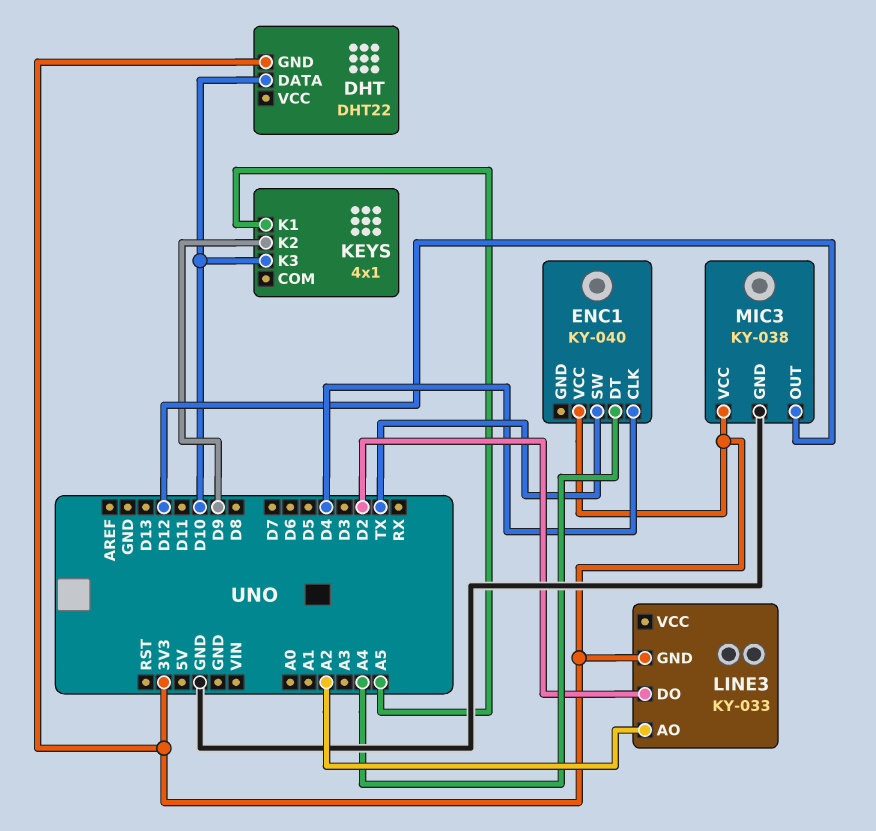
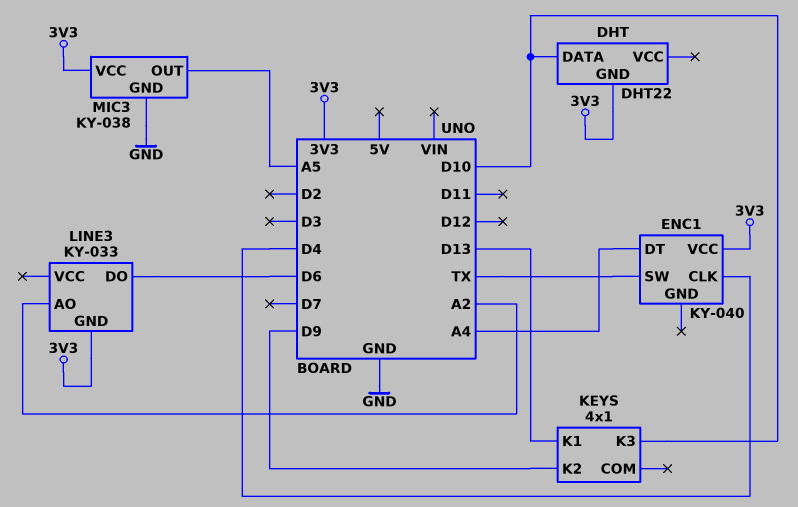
KEYS pin K1: A5 -> D13
LINE3 pin DO: D2 -> D6
MIC3 pin OUT: D12 -> A5

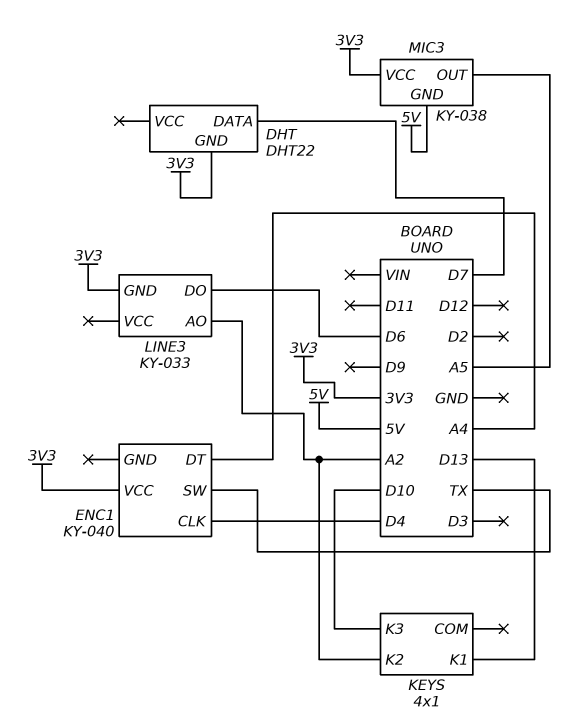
DHT pin DATA: D10 -> D7
KEYS pin K2: D9 -> A2
MIC3 pin GND: GND -> 5V

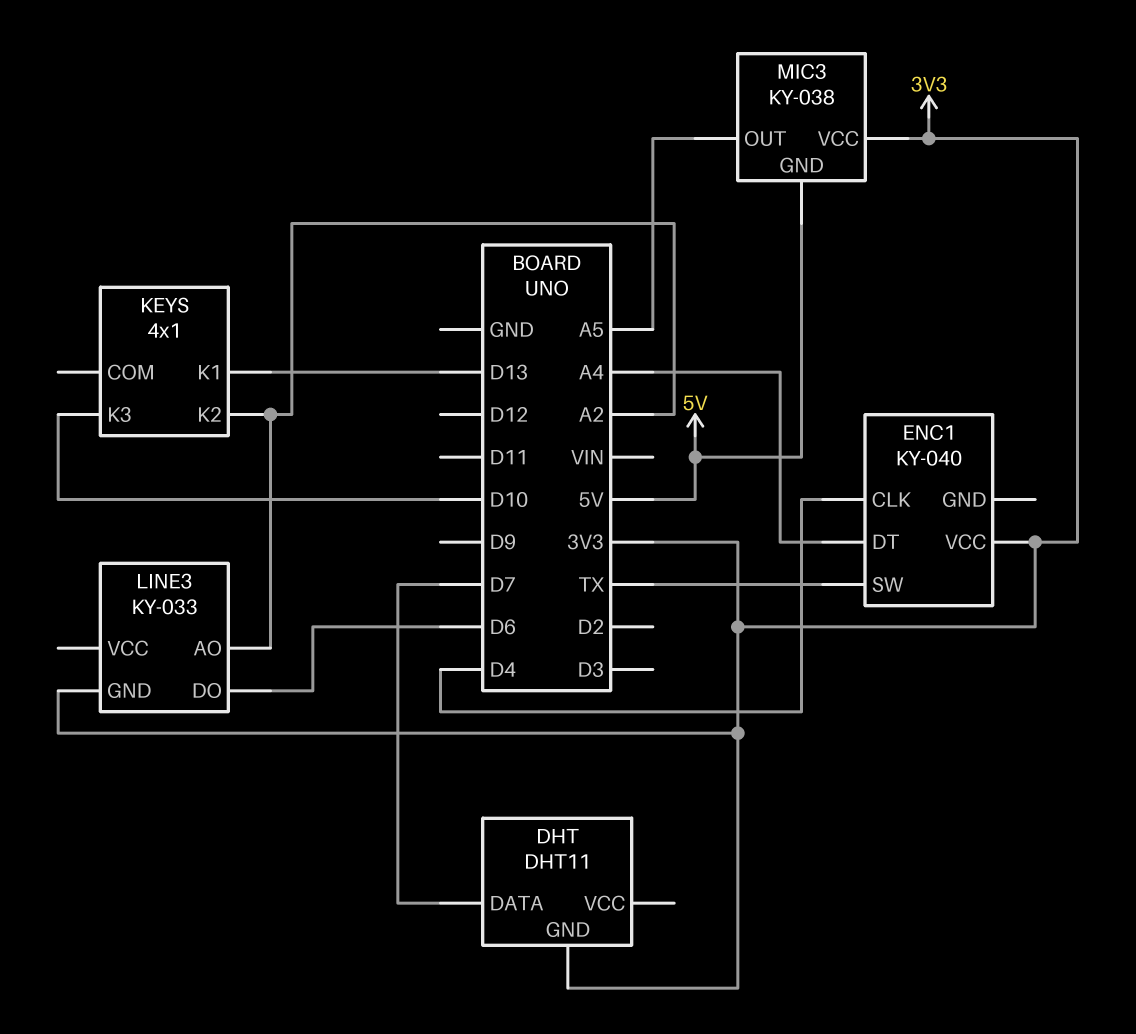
DHT: DHT22 -> DHT11

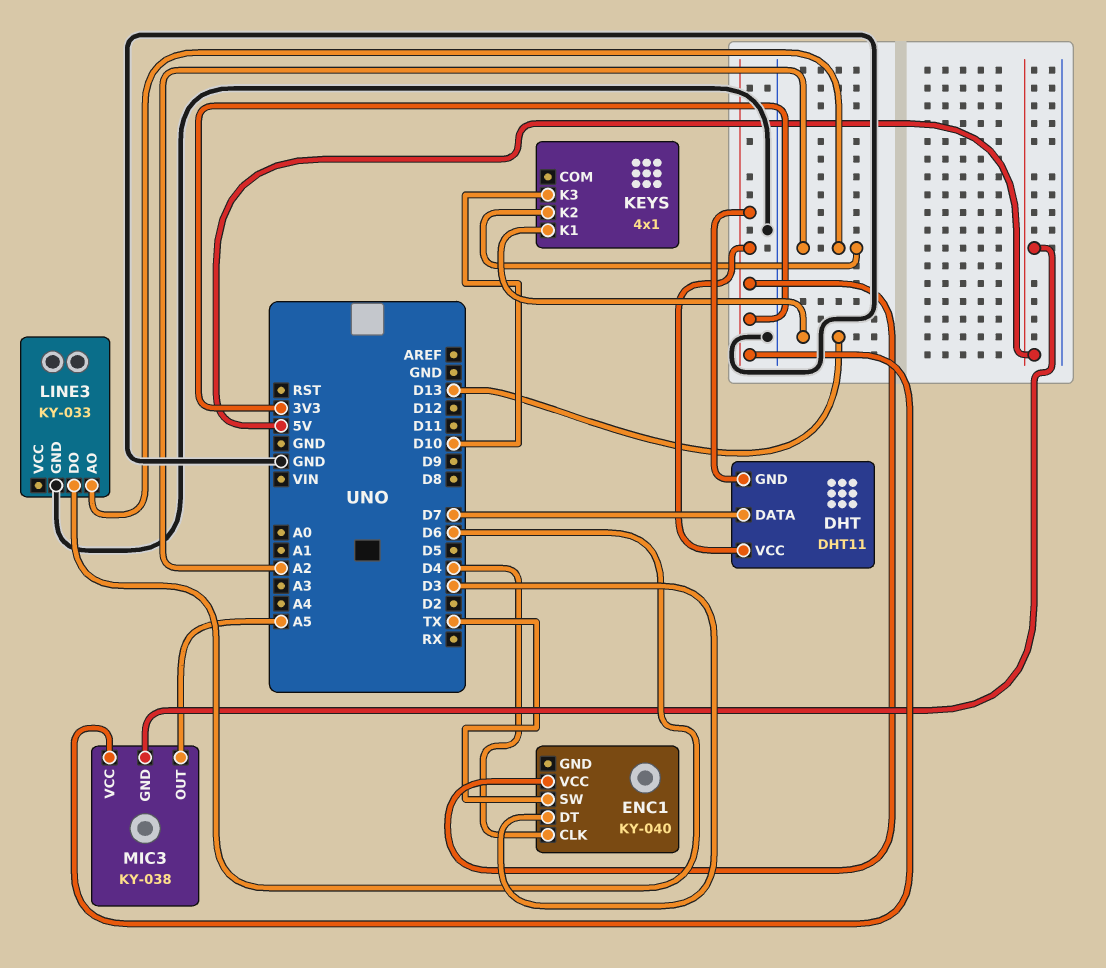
DHT pin VCC: none -> 3V3
ENC1 pin DT: A4 -> D3
LINE3 pin GND: 3V3 -> GND

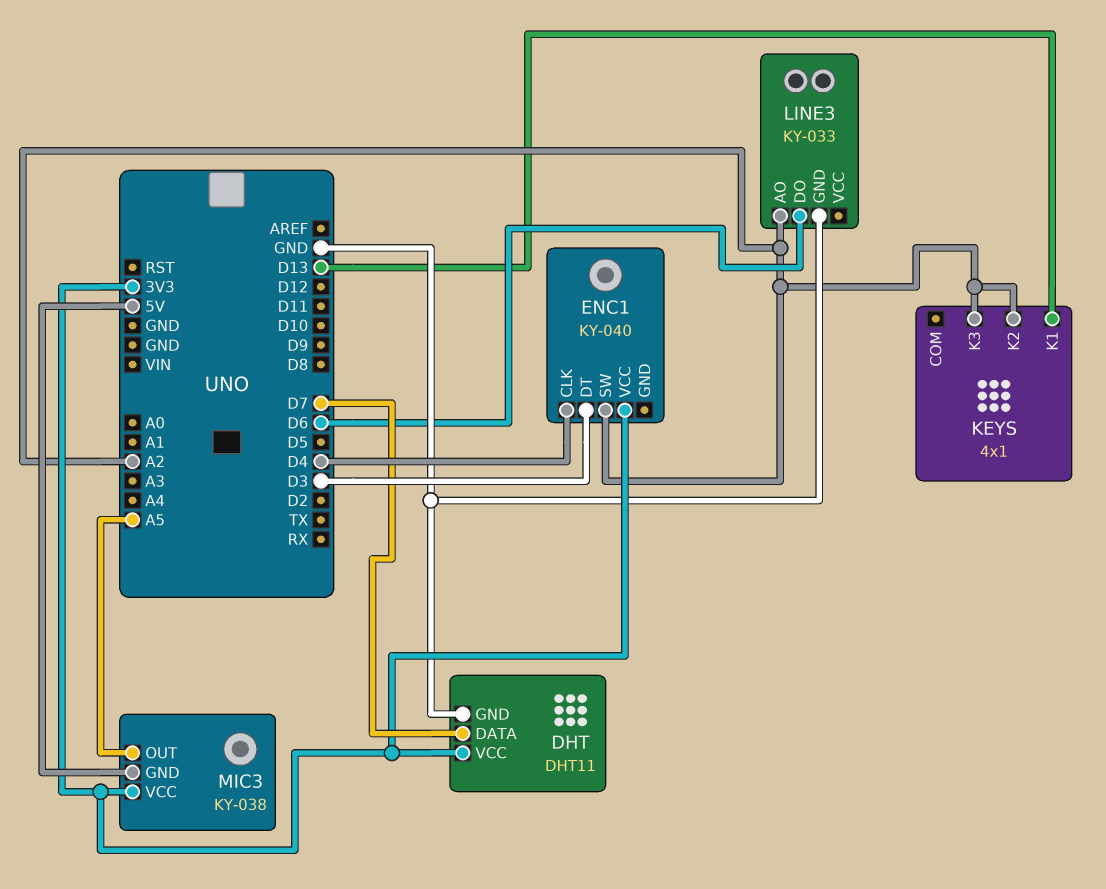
DHT pin GND: 3V3 -> GND
ENC1 pin SW: TX -> A2
KEYS pin K3: D10 -> A2

